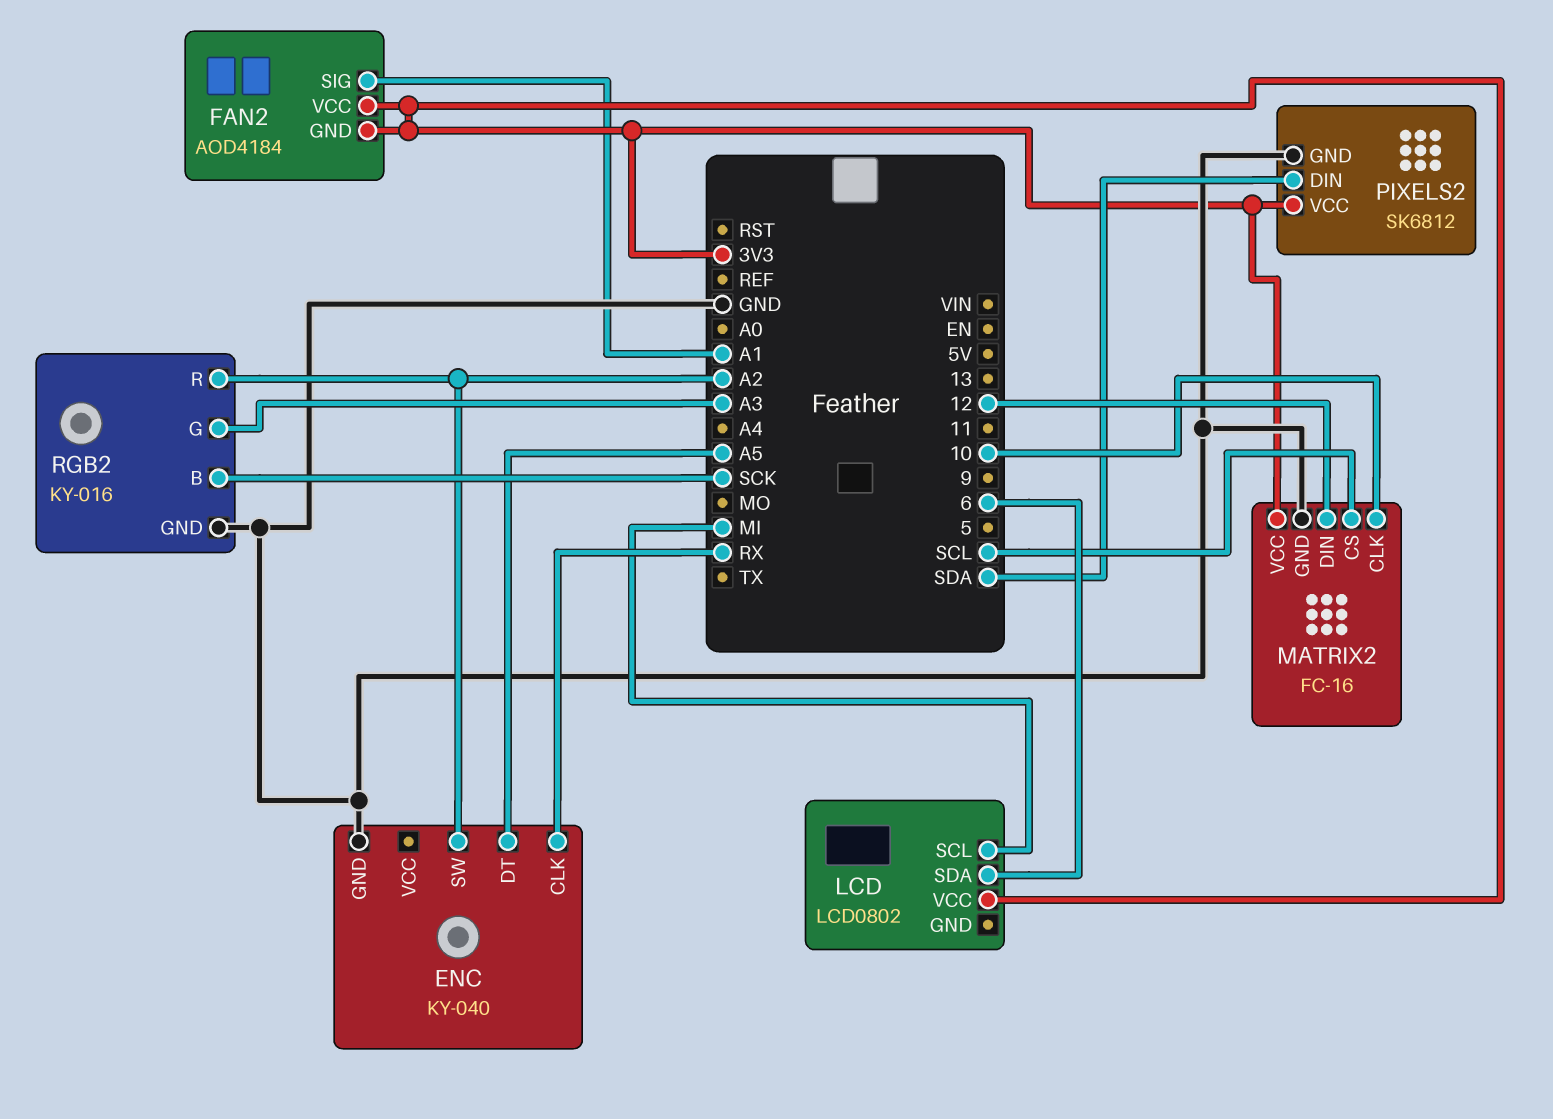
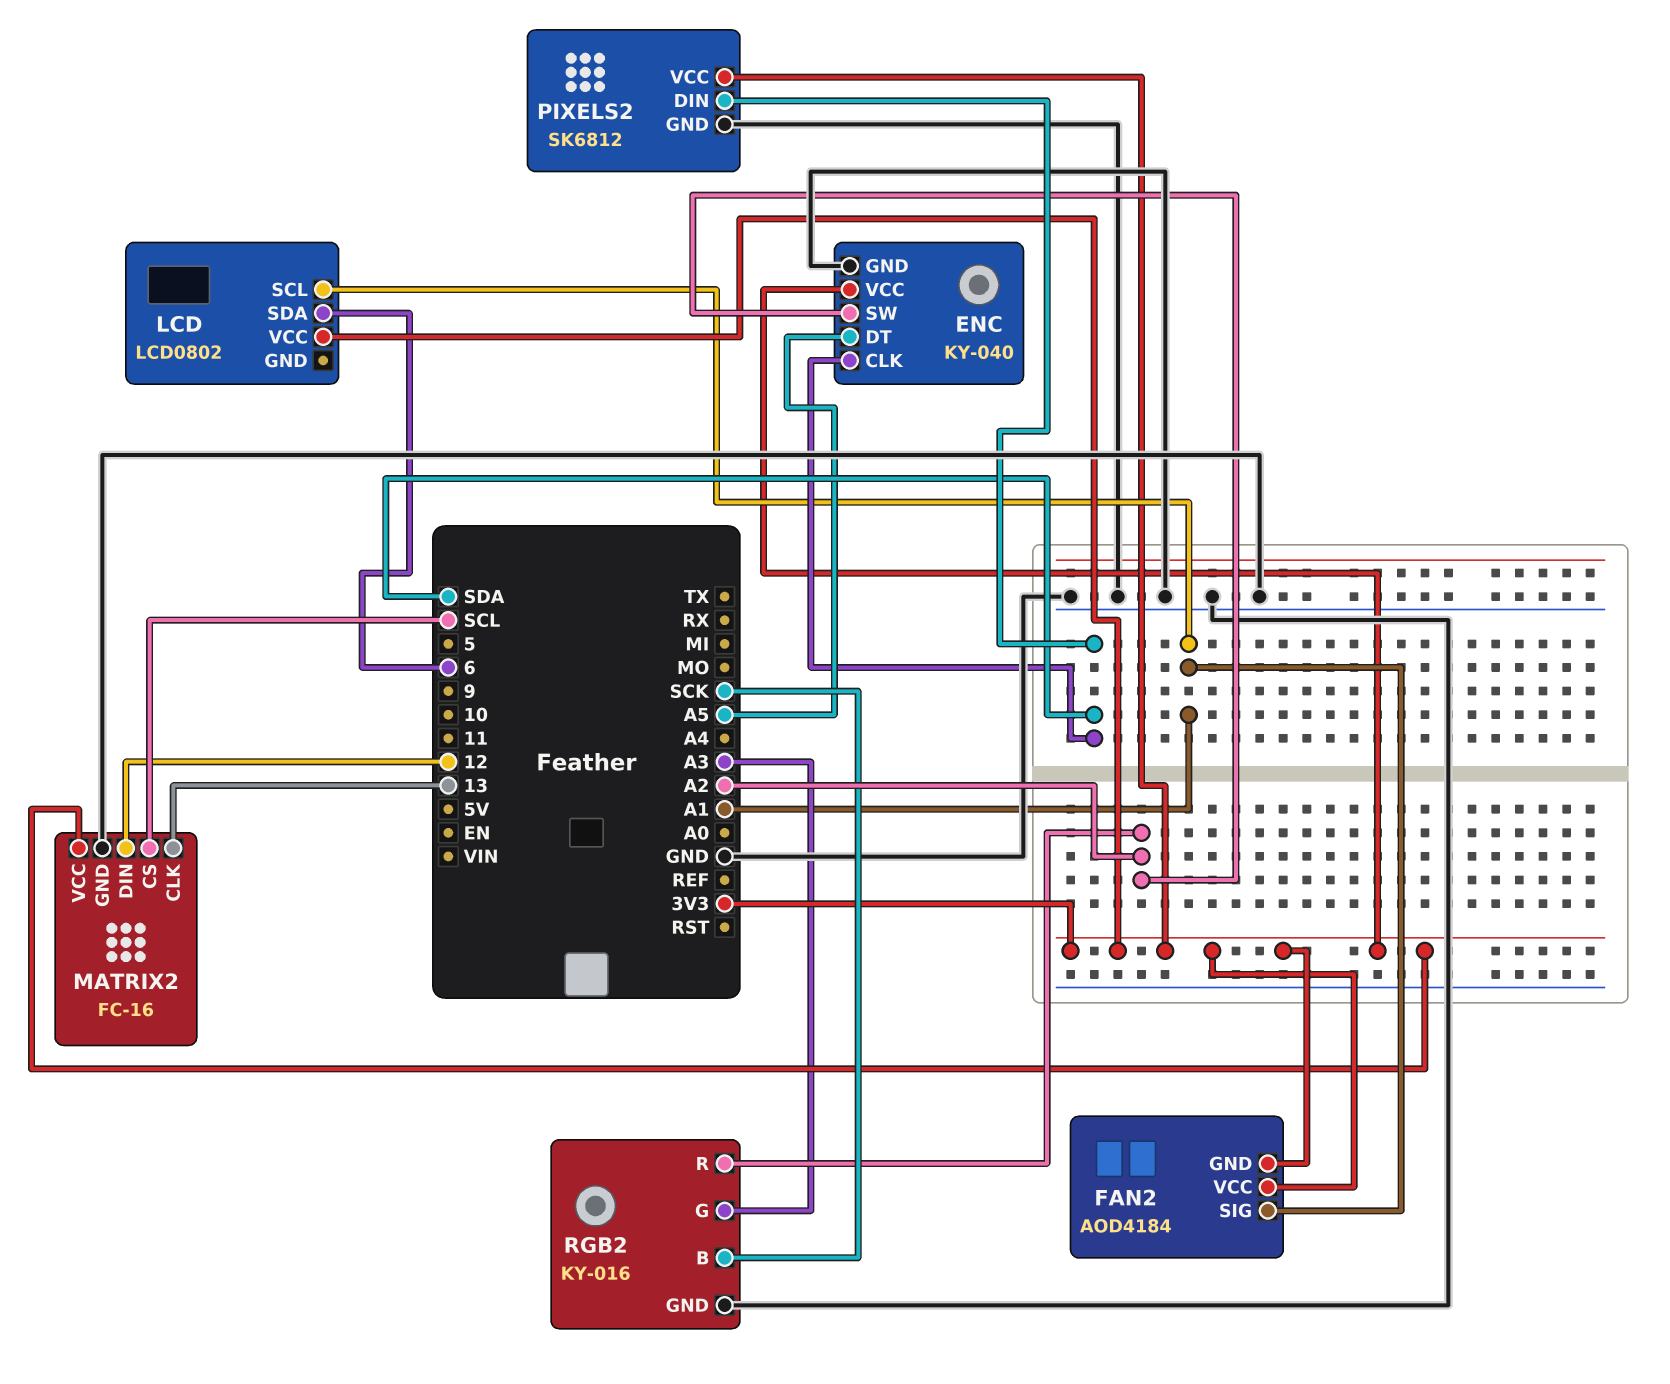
ENC pin CLK: RX -> SDA
ENC pin VCC: none -> 3V3
LCD pin SCL: MI -> A1
MATRIX2 pin CLK: 10 -> 13

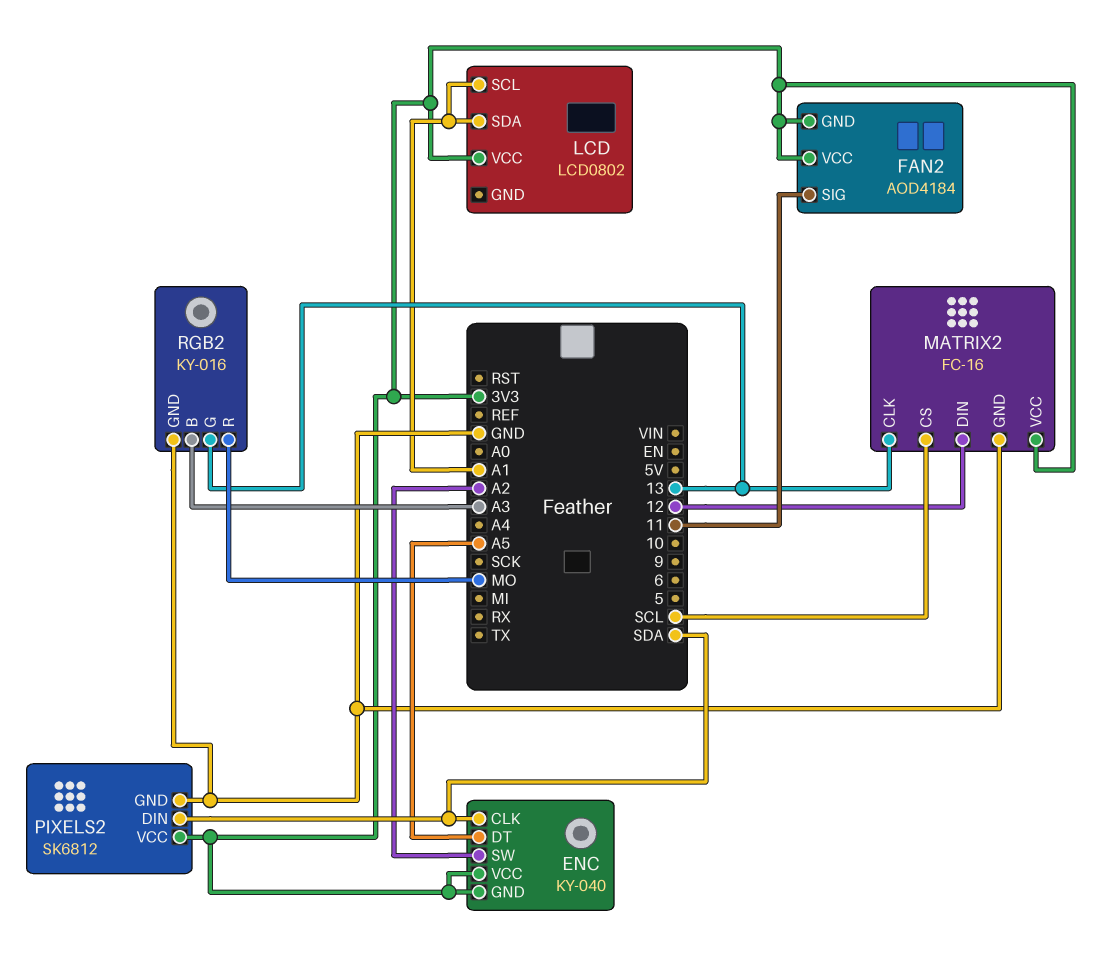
ENC pin GND: GND -> 3V3
FAN2 pin SIG: A1 -> 11
LCD pin SDA: 6 -> A1
RGB2 pin B: SCK -> A3
RGB2 pin G: A3 -> 13
RGB2 pin R: A2 -> MO

